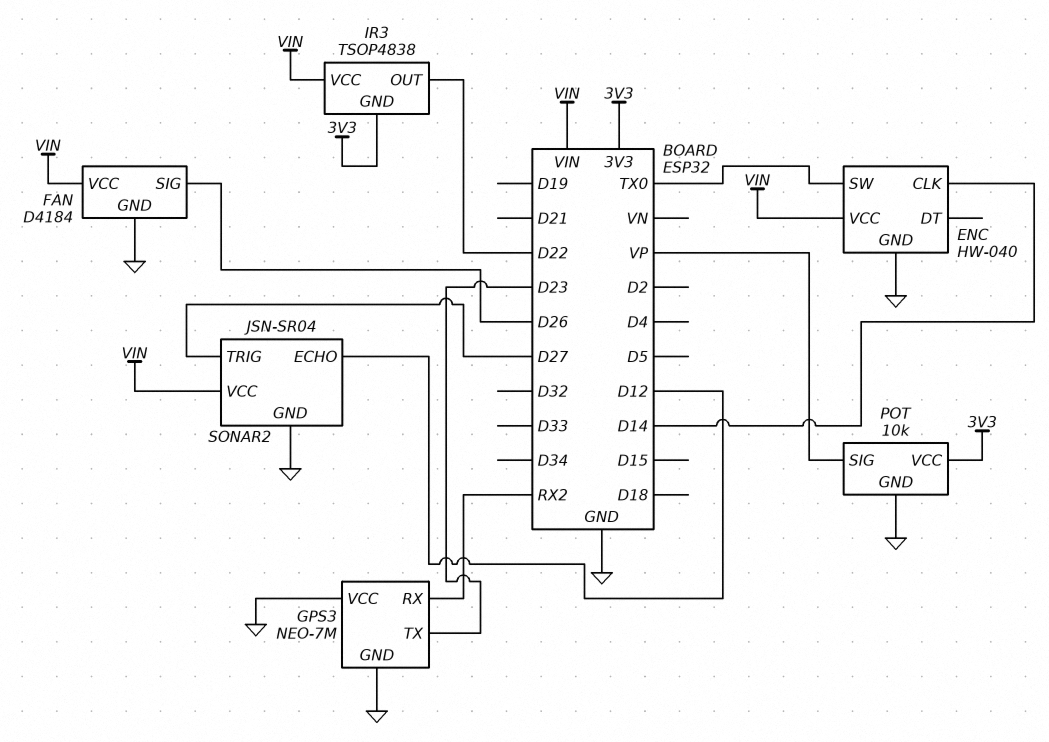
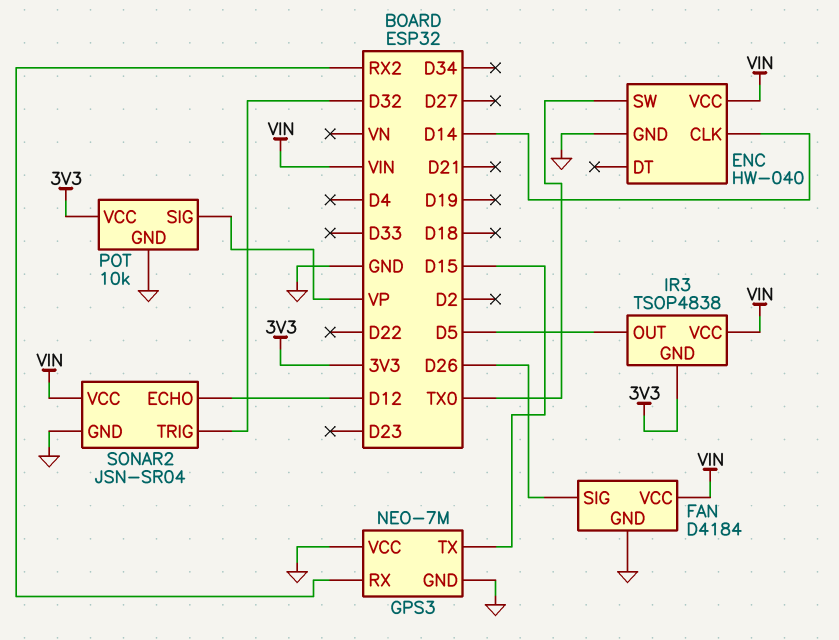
GPS3 pin TX: D23 -> D15
IR3 pin OUT: D22 -> D5
SONAR2 pin TRIG: D27 -> D32

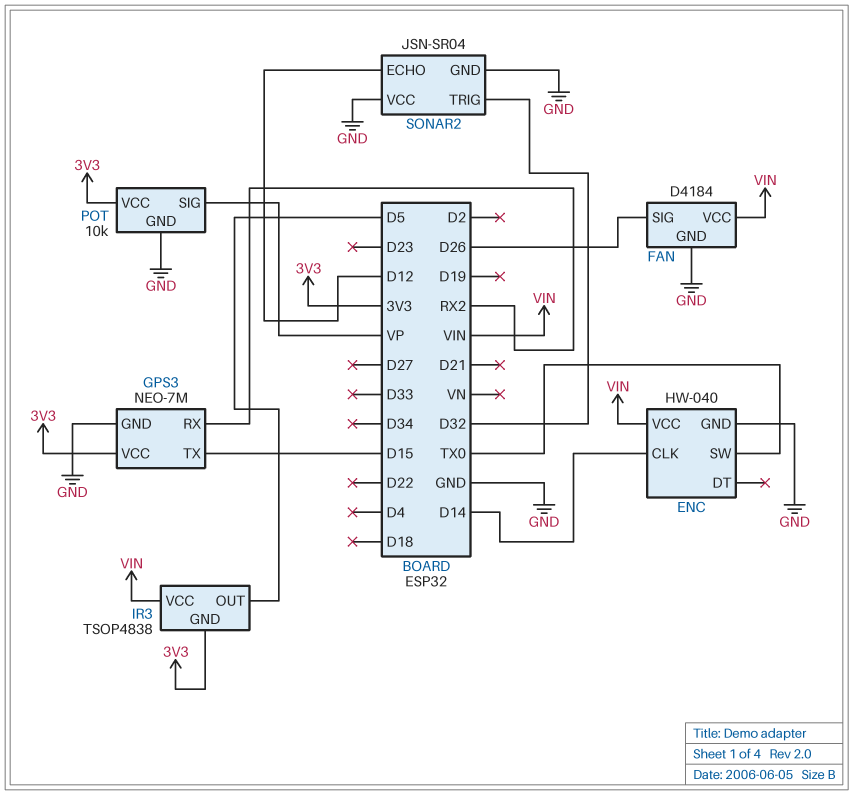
GPS3 pin VCC: GND -> 3V3
SONAR2 pin VCC: VIN -> GND

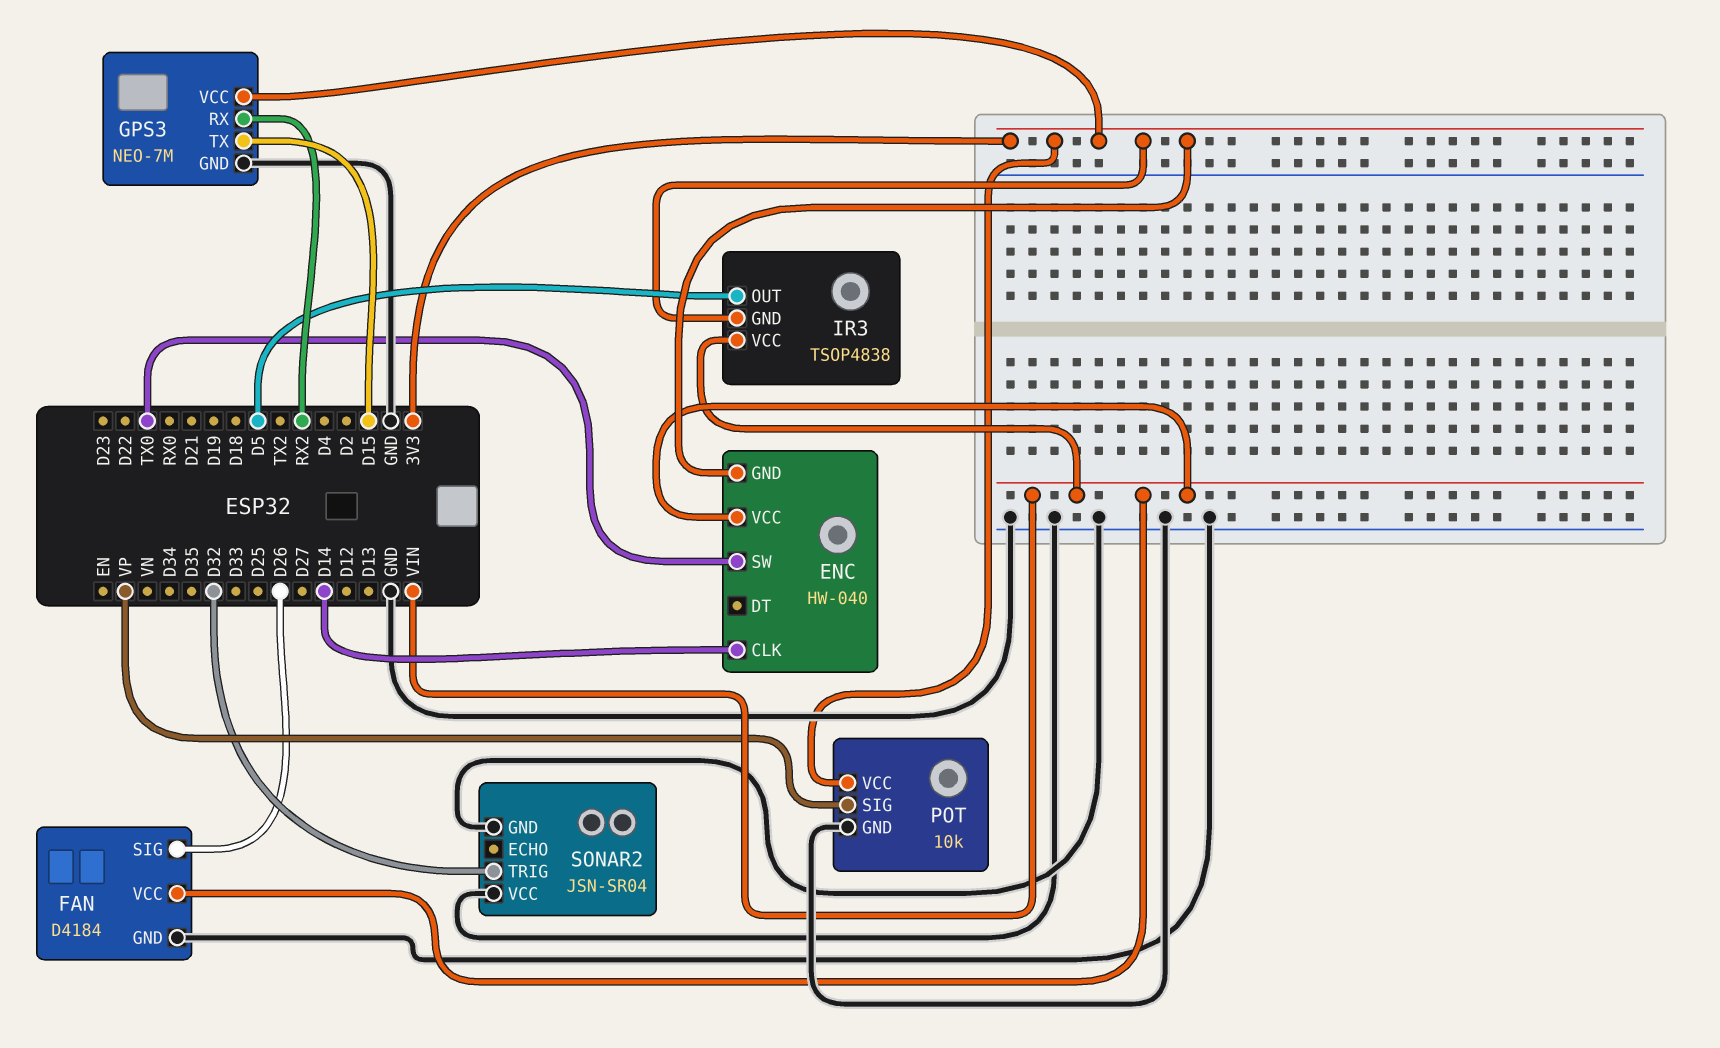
ENC pin GND: GND -> 3V3
SONAR2 pin ECHO: D12 -> none

